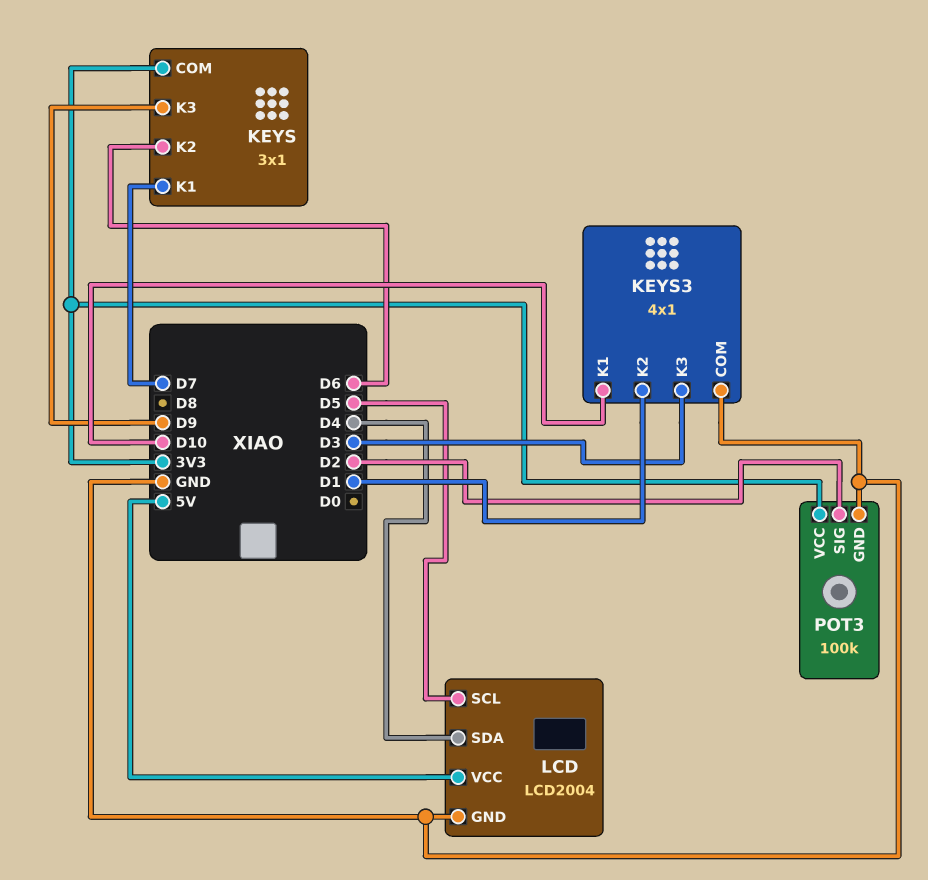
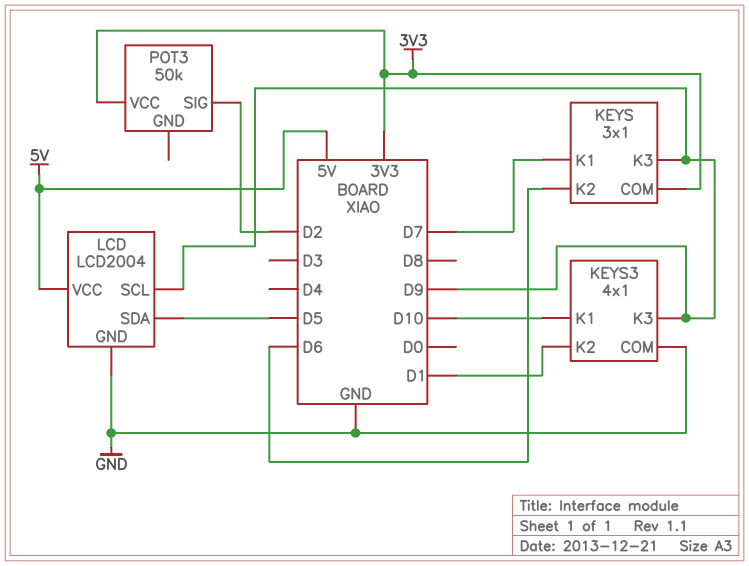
KEYS3 pin K3: D3 -> D9
LCD pin SCL: D5 -> D9
LCD pin SDA: D4 -> D5
POT3: 100k -> 50k
POT3 pin GND: GND -> none

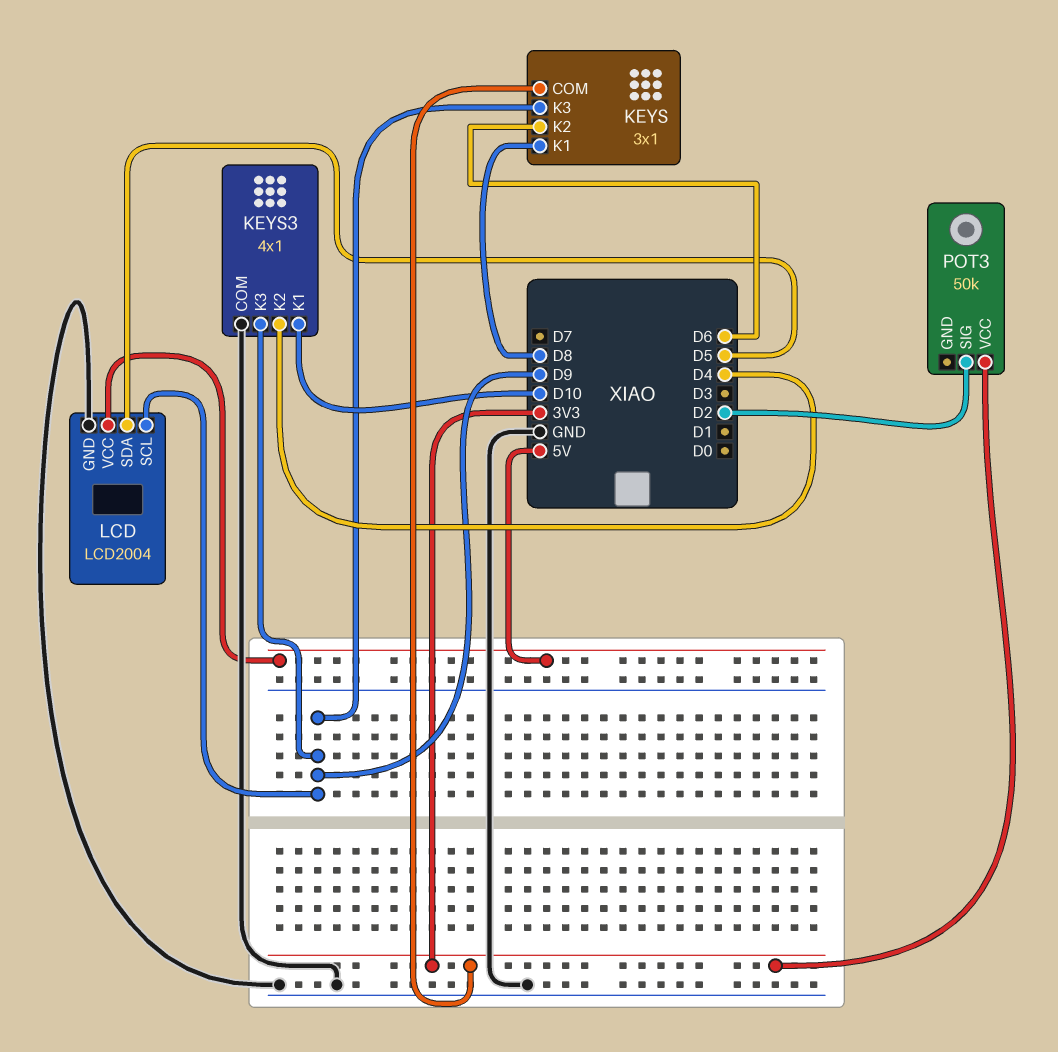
KEYS pin K1: D7 -> D8
KEYS3 pin K2: D1 -> D4

